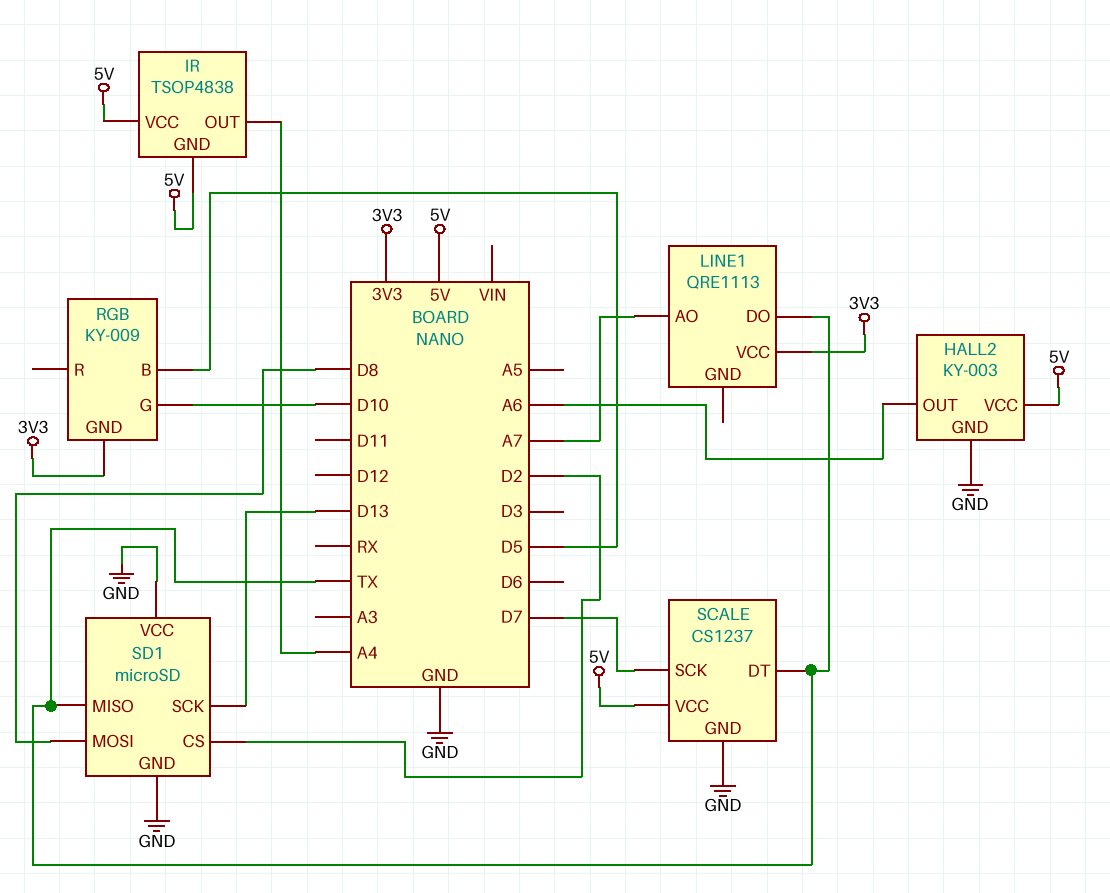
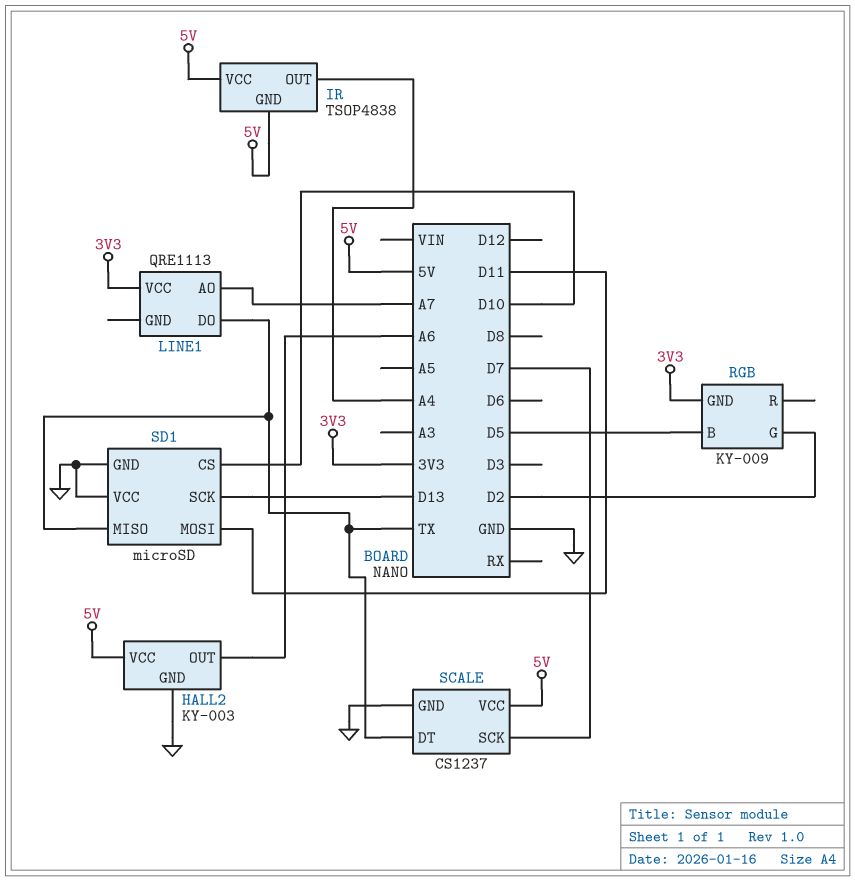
RGB pin G: D10 -> D2
SD1 pin CS: D2 -> D10
SD1 pin MOSI: D8 -> D11

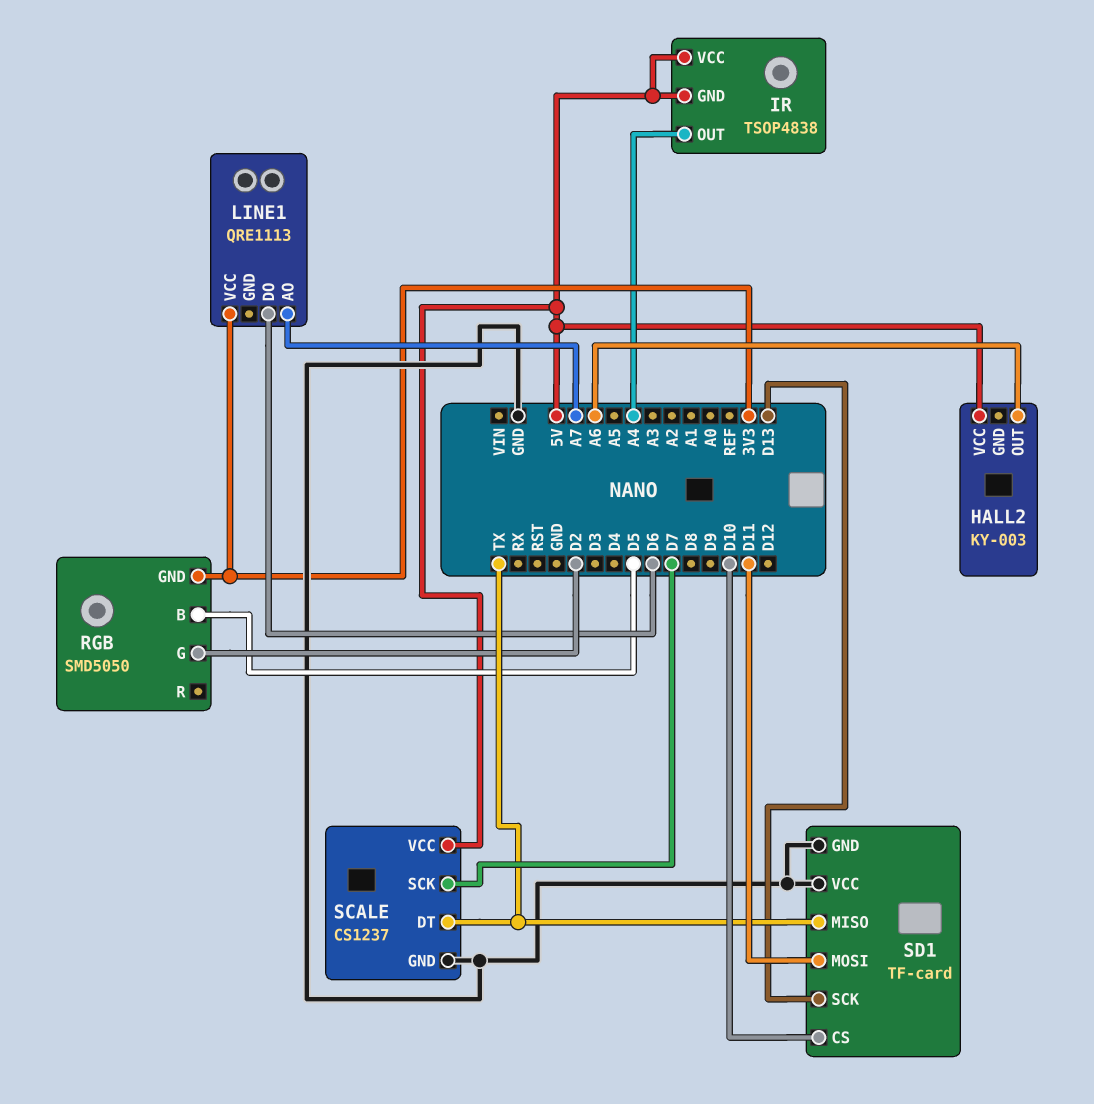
HALL2 pin GND: GND -> none
LINE1 pin DO: TX -> D6
RGB: KY-009 -> SMD5050
SD1: microSD -> TF-card

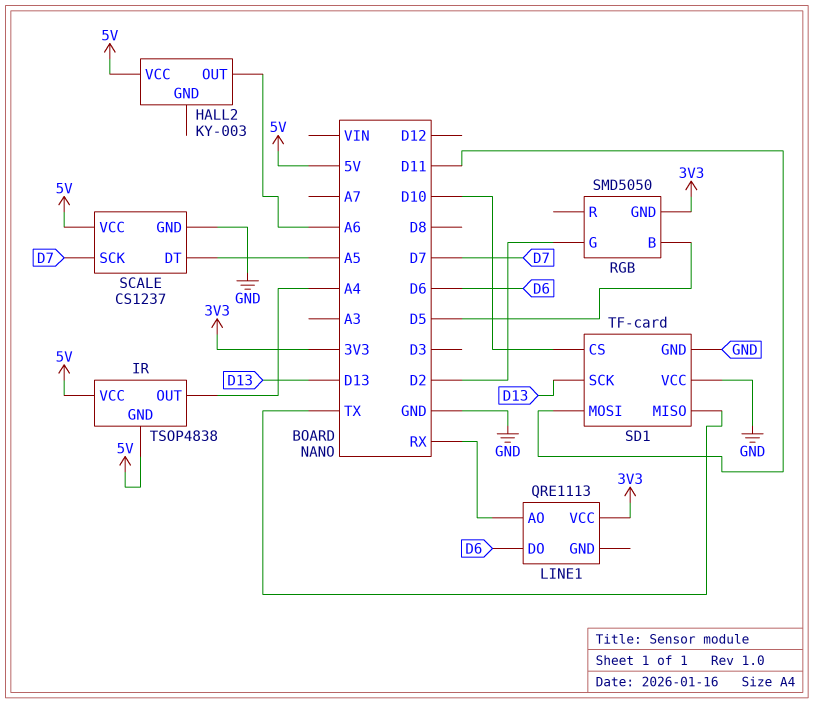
LINE1 pin AO: A7 -> RX
SCALE pin DT: TX -> A5

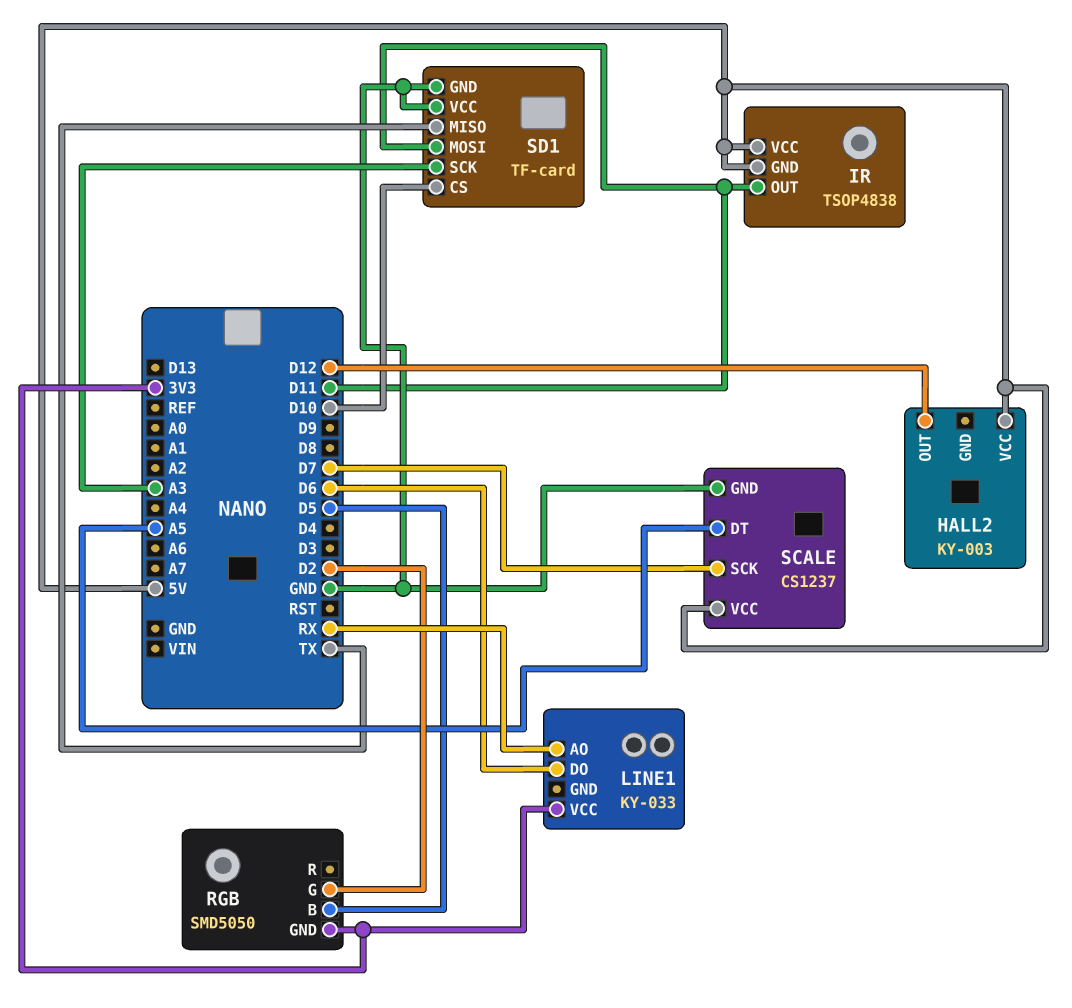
HALL2 pin OUT: A6 -> D12
IR pin OUT: A4 -> D11
LINE1: QRE1113 -> KY-033
SD1 pin SCK: D13 -> A3

